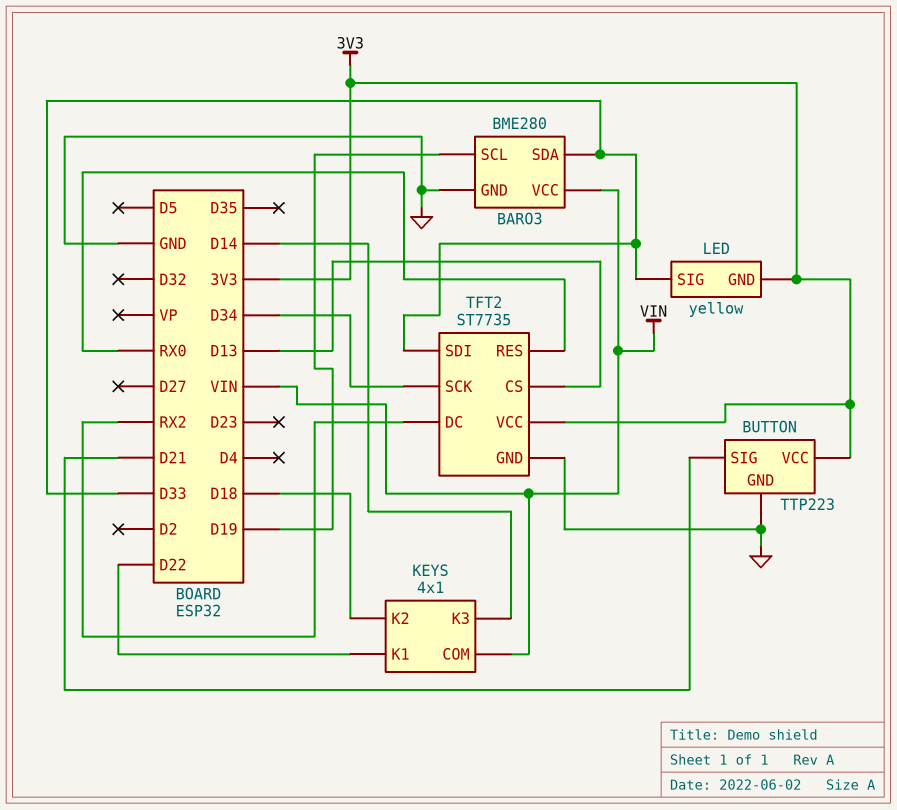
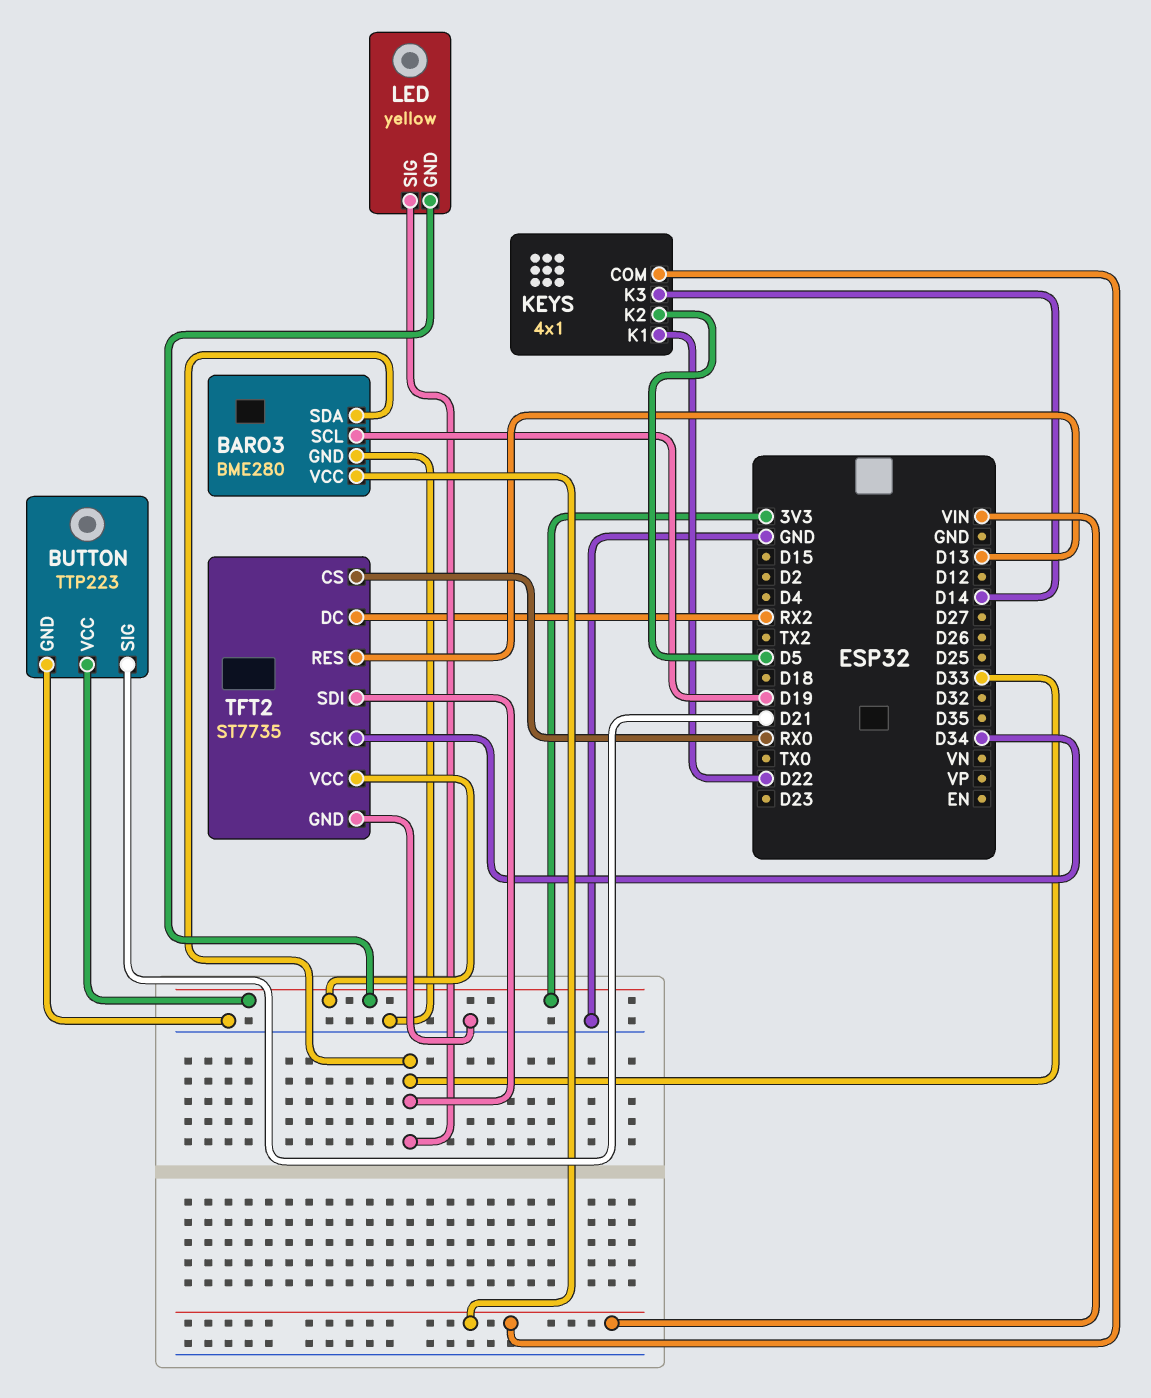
KEYS pin K2: D18 -> D5
TFT2 pin CS: D13 -> RX0
TFT2 pin RES: RX0 -> D13

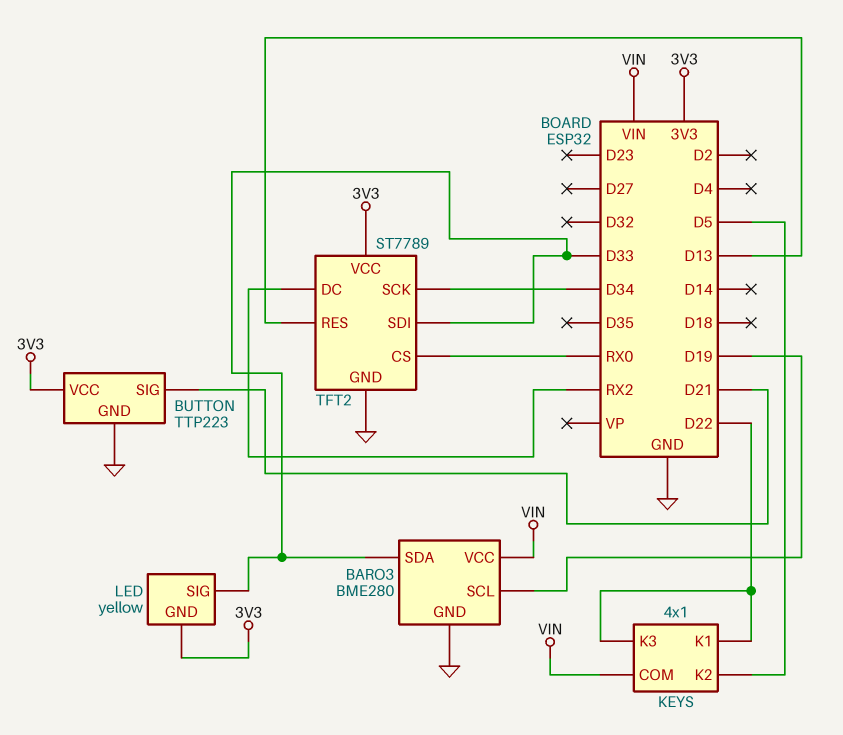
KEYS pin K3: D14 -> D22
TFT2: ST7735 -> ST7789

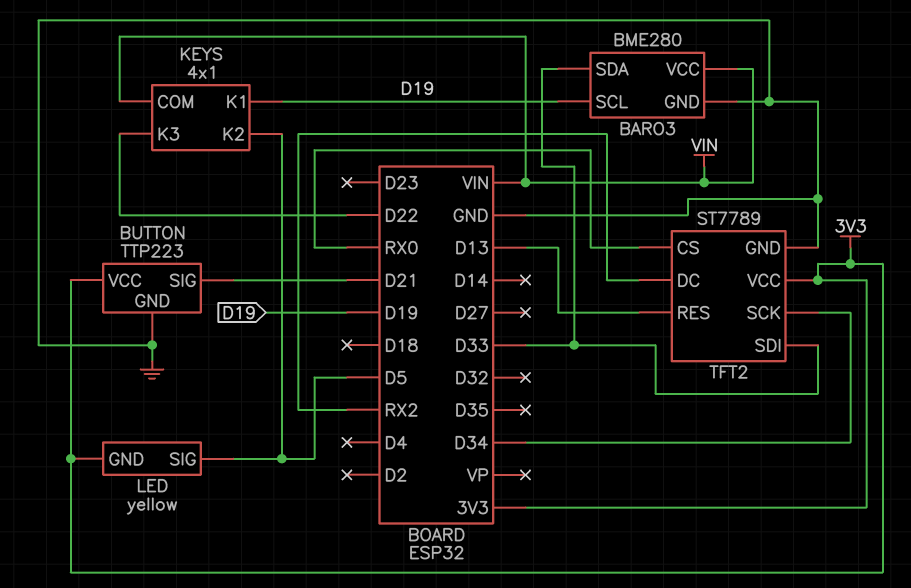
KEYS pin K1: D22 -> D19
LED pin SIG: D33 -> D5

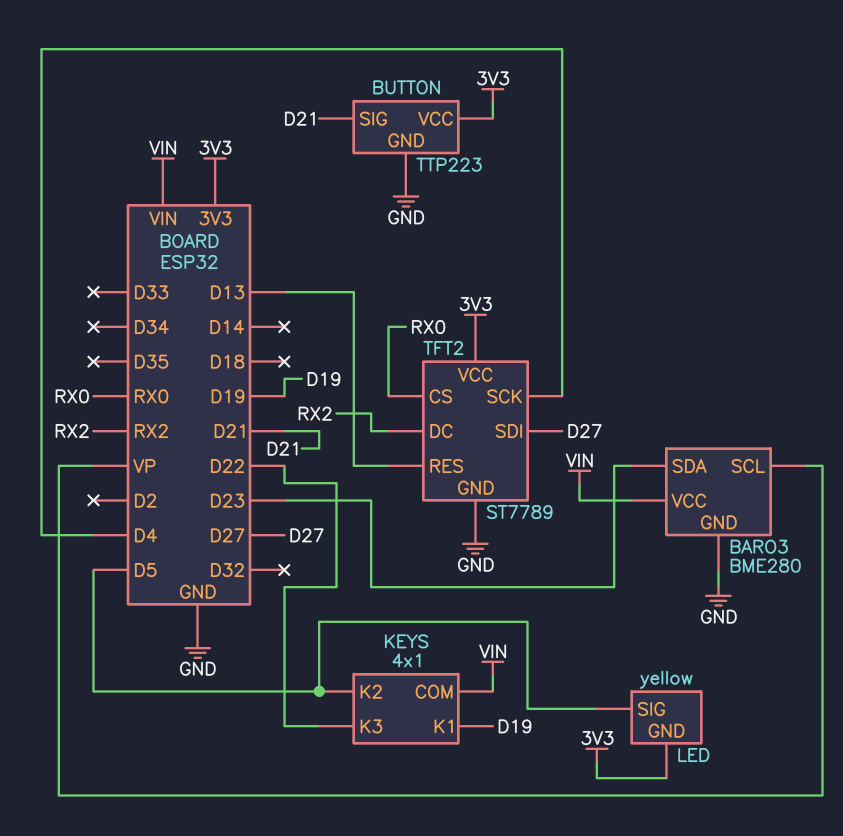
BARO3 pin SCL: D19 -> VP
BARO3 pin SDA: D33 -> D23
TFT2 pin SCK: D34 -> D4
TFT2 pin SDI: D33 -> D27

